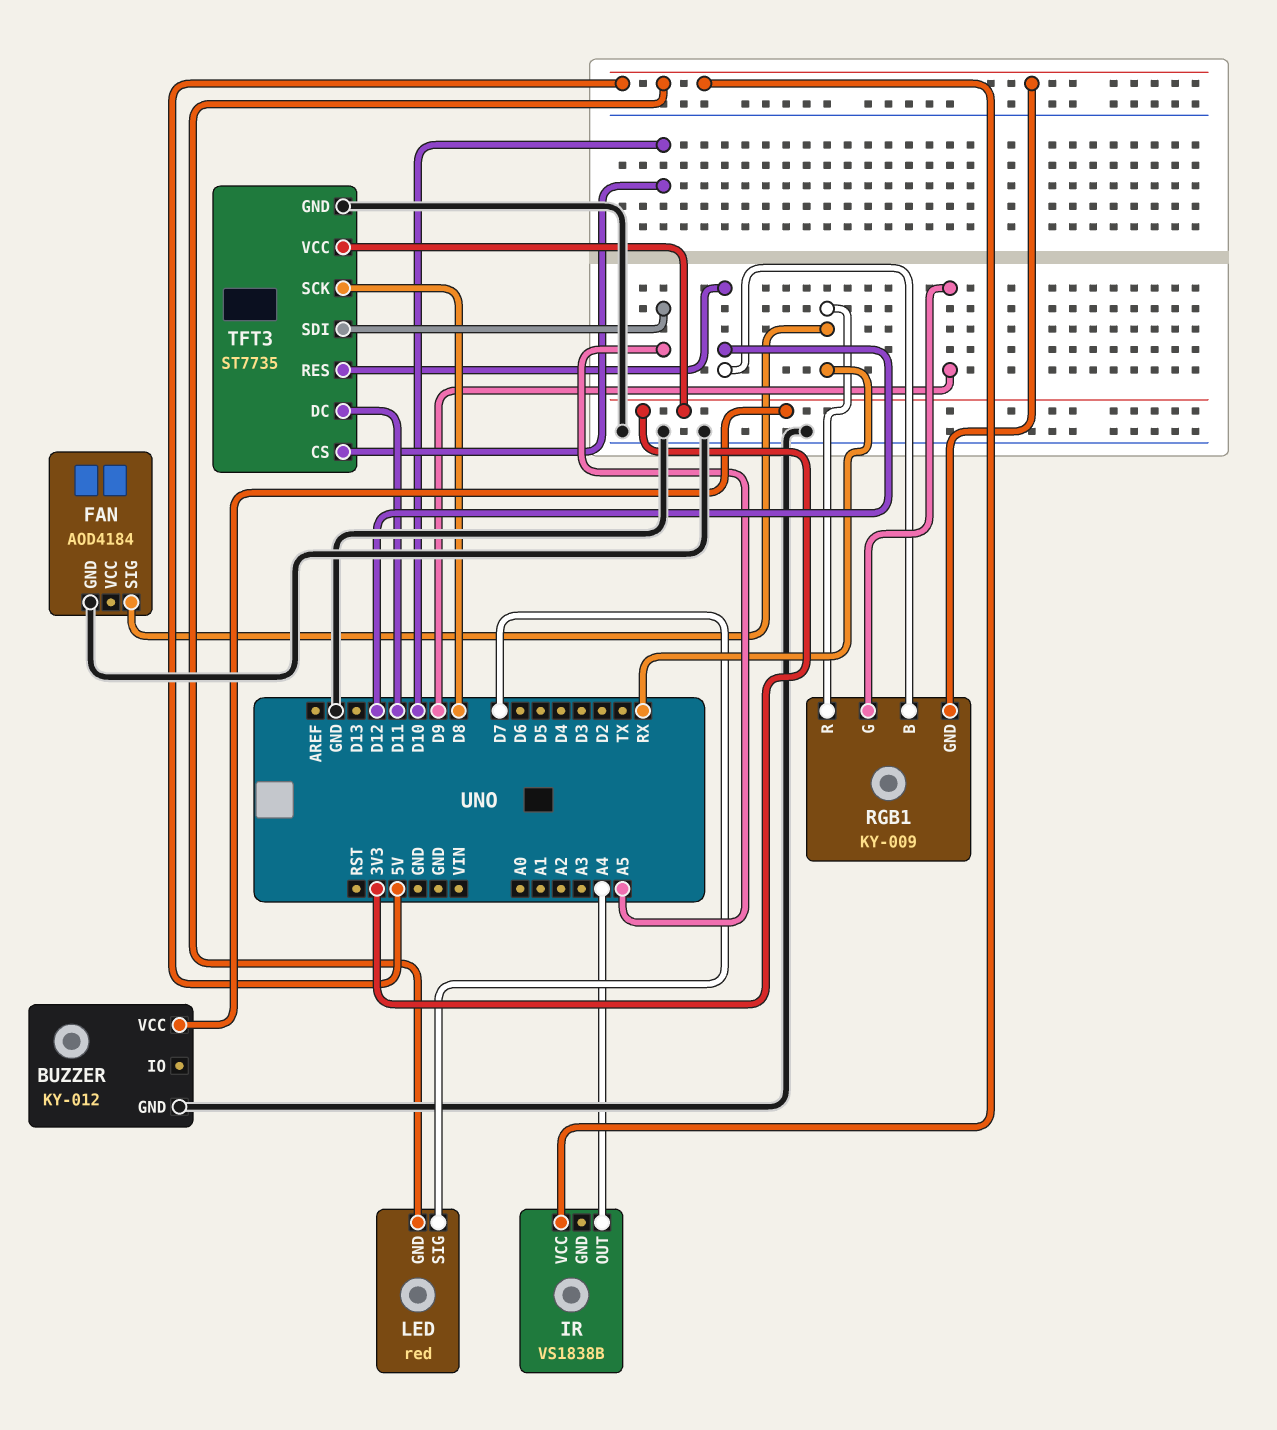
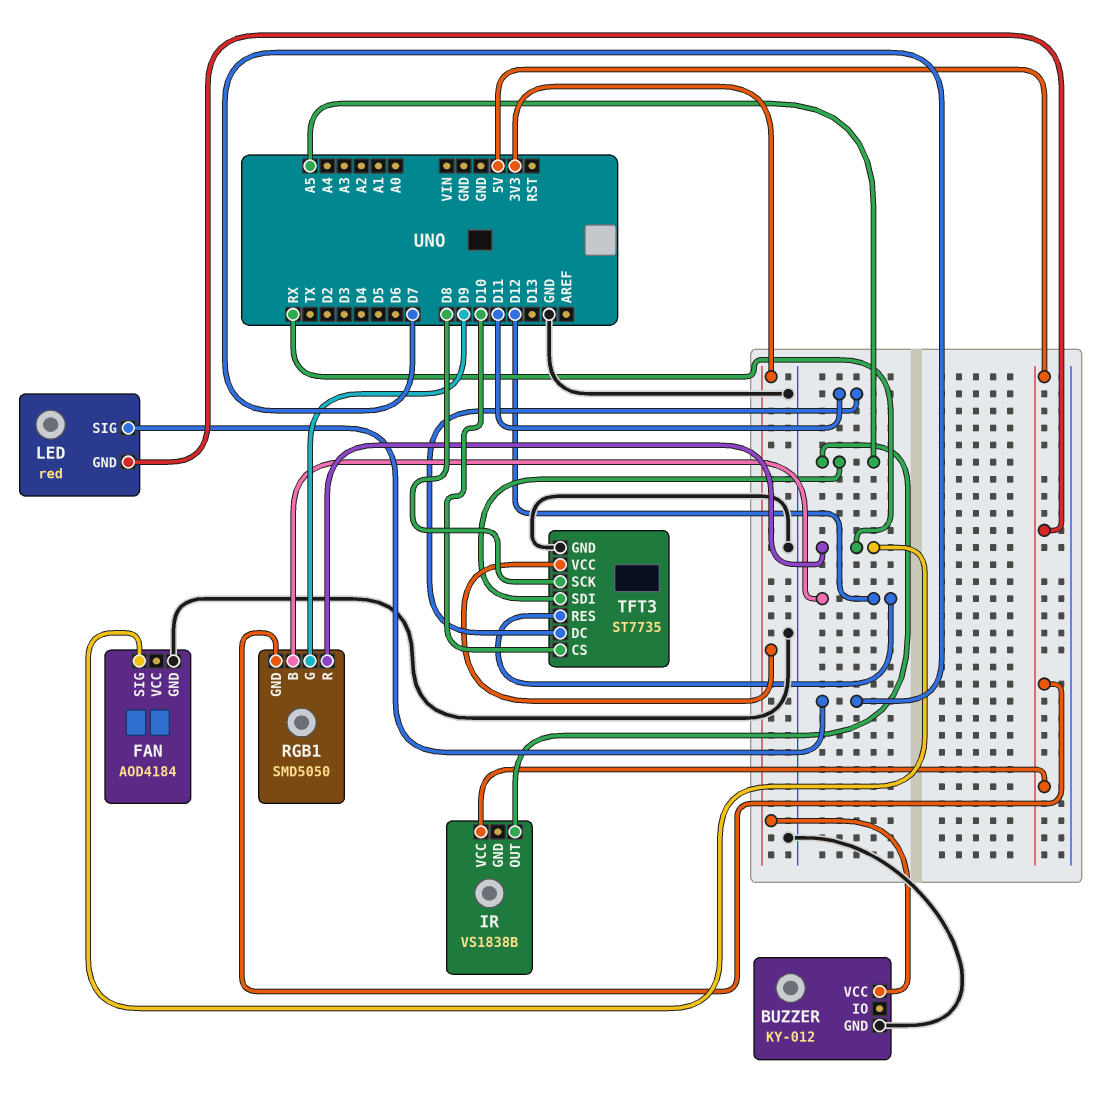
IR pin OUT: A4 -> A5
RGB1: KY-009 -> SMD5050

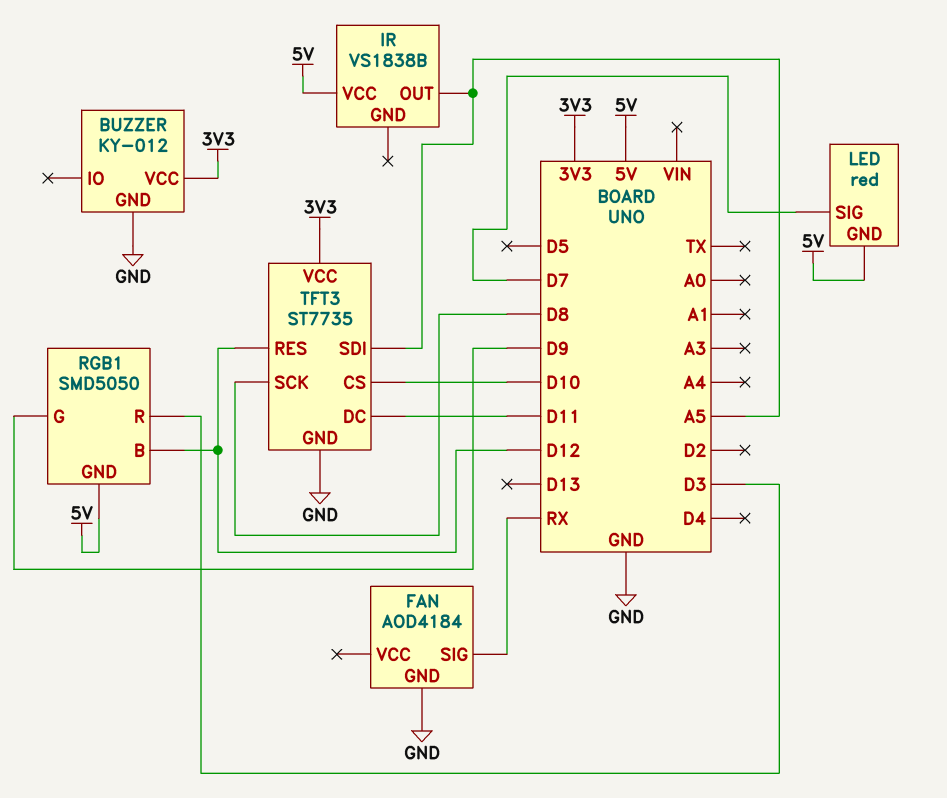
RGB1 pin R: RX -> D3

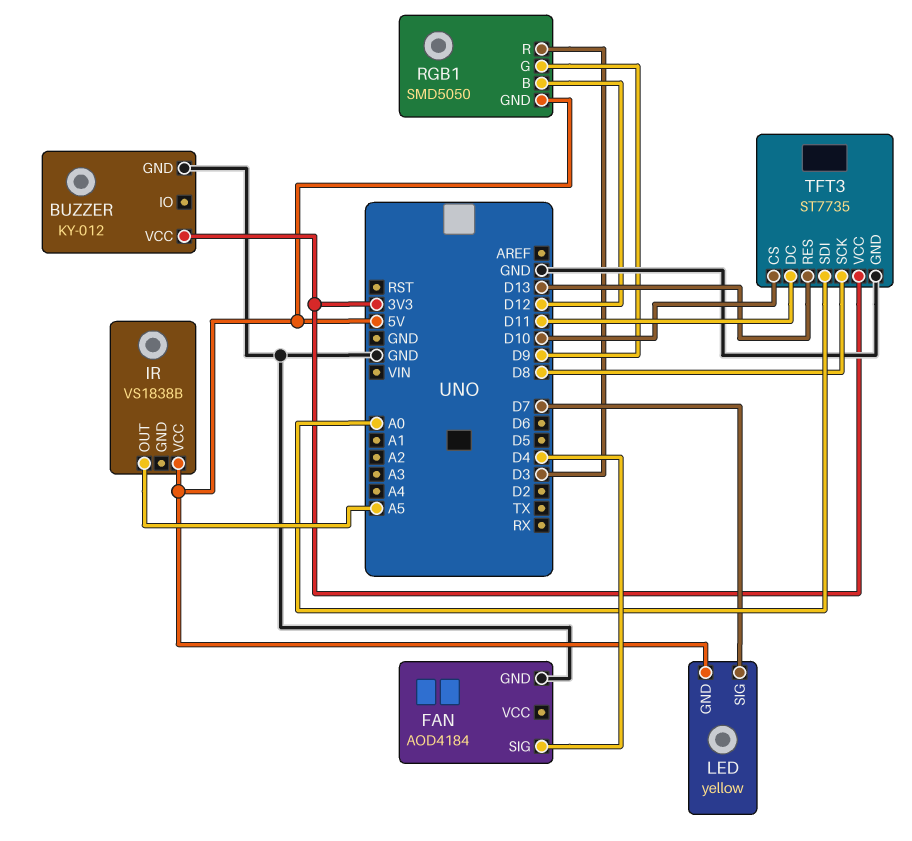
FAN pin SIG: RX -> D4
LED: red -> yellow
TFT3 pin RES: D12 -> D13
TFT3 pin SDI: A5 -> A0

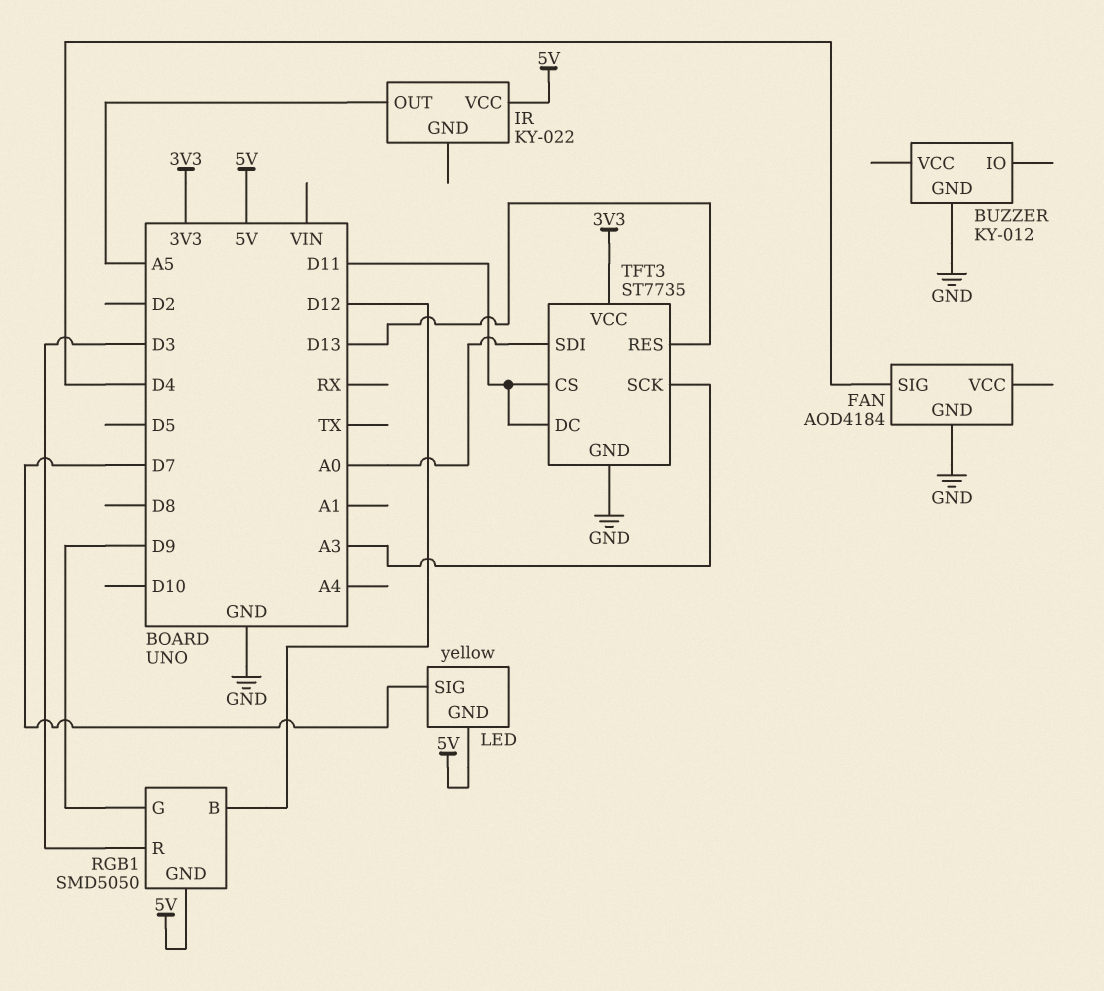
BUZZER pin VCC: 3V3 -> none
IR: VS1838B -> KY-022
TFT3 pin CS: D10 -> D11
TFT3 pin SCK: D8 -> A3

